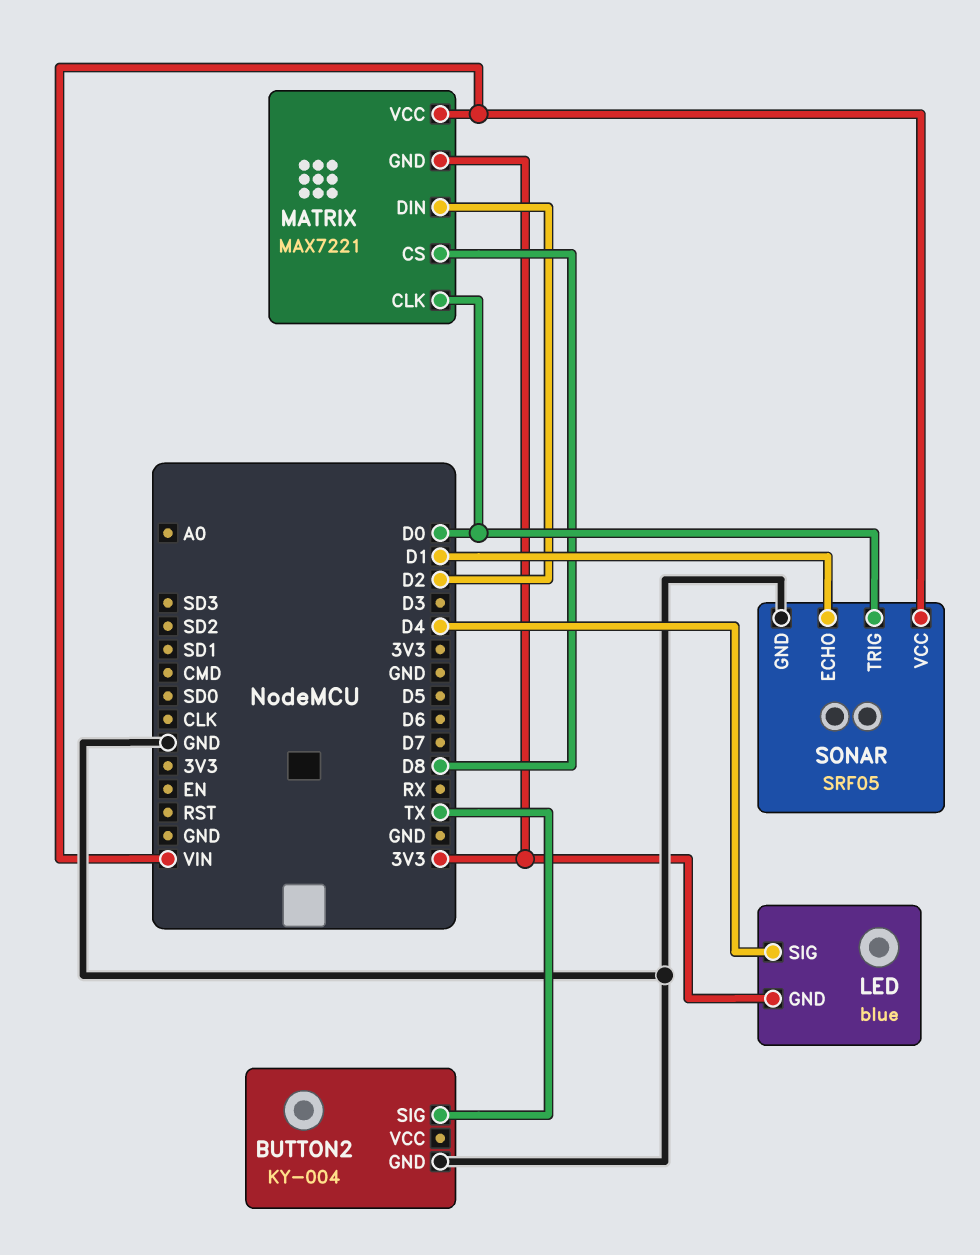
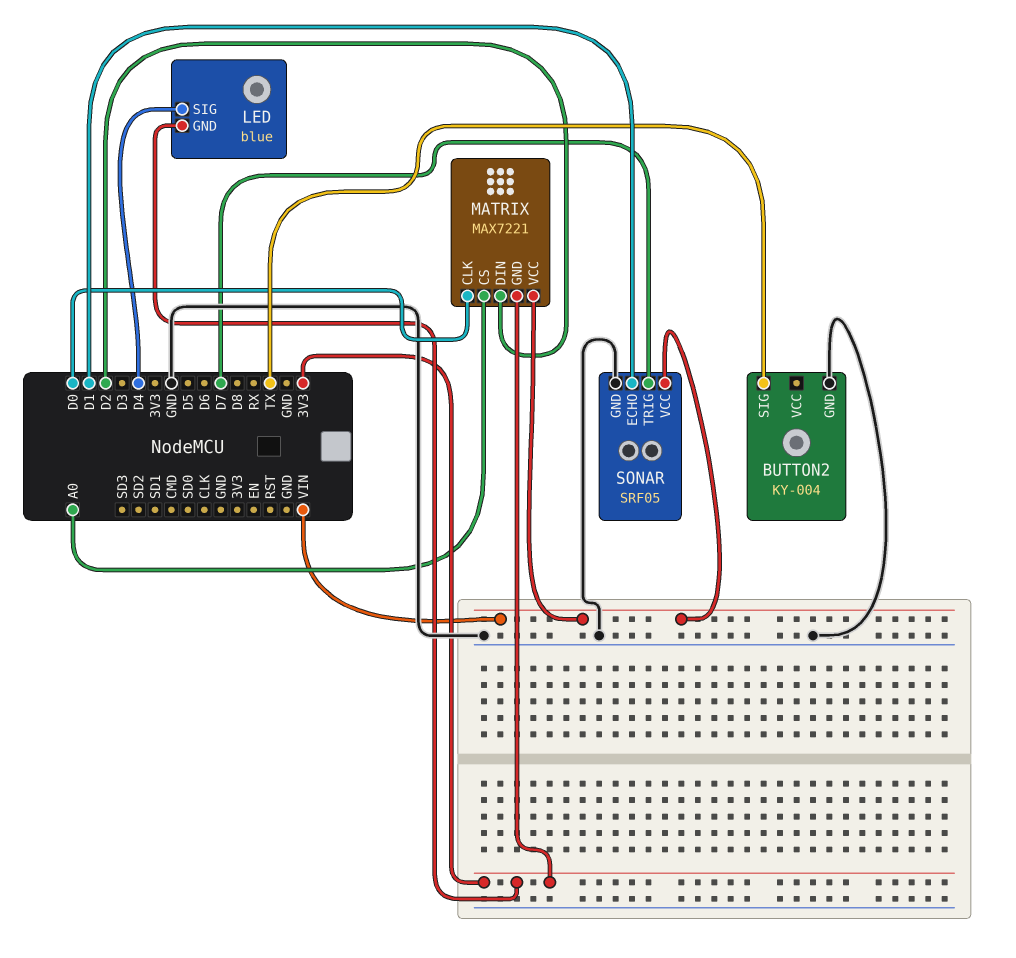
MATRIX pin CS: D8 -> A0
SONAR pin TRIG: D0 -> D7

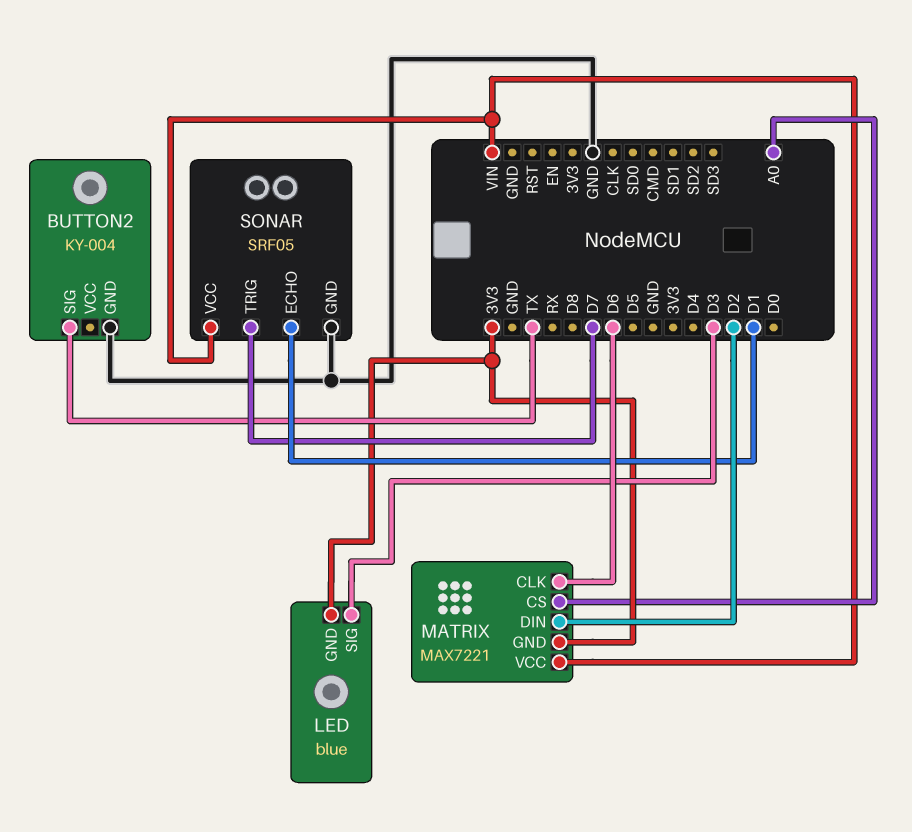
LED pin SIG: D4 -> D3
MATRIX pin CLK: D0 -> D6

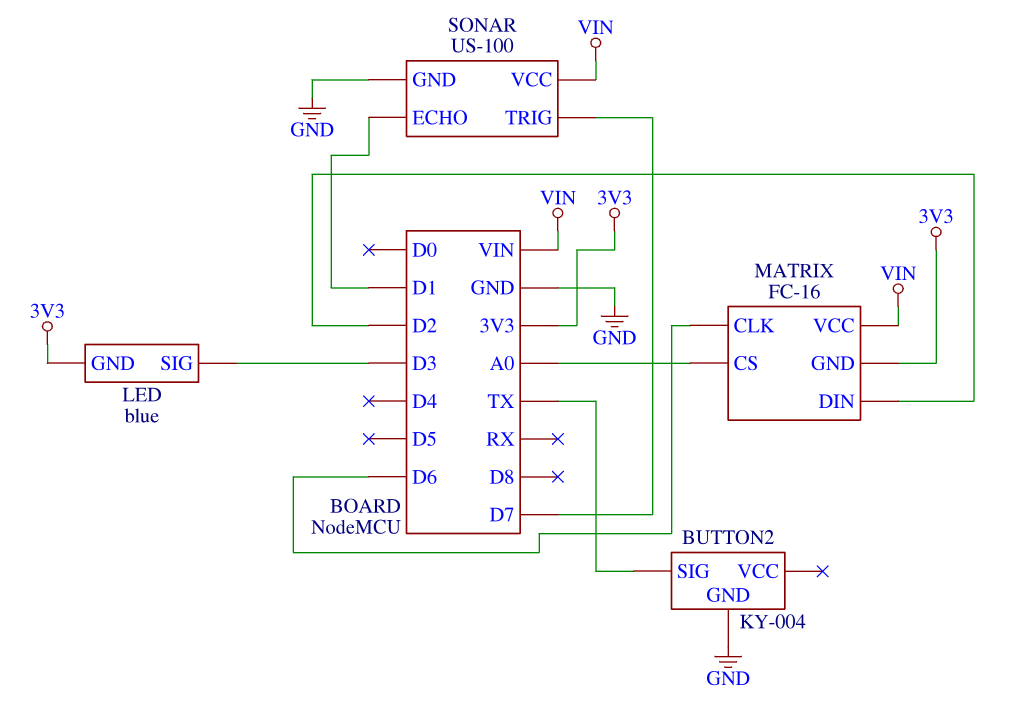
MATRIX: MAX7221 -> FC-16
SONAR: SRF05 -> US-100

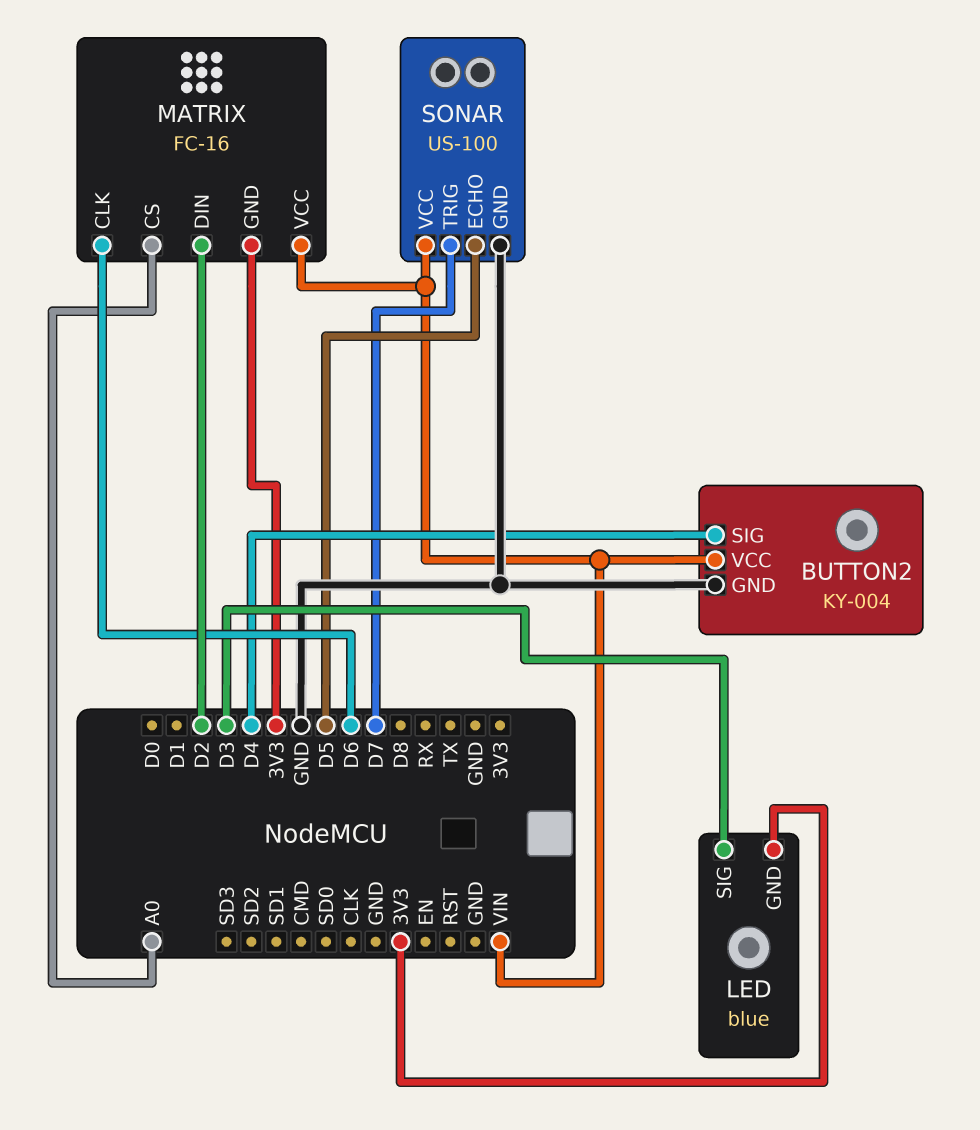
BUTTON2 pin SIG: TX -> D4
BUTTON2 pin VCC: none -> VIN
SONAR pin ECHO: D1 -> D5

